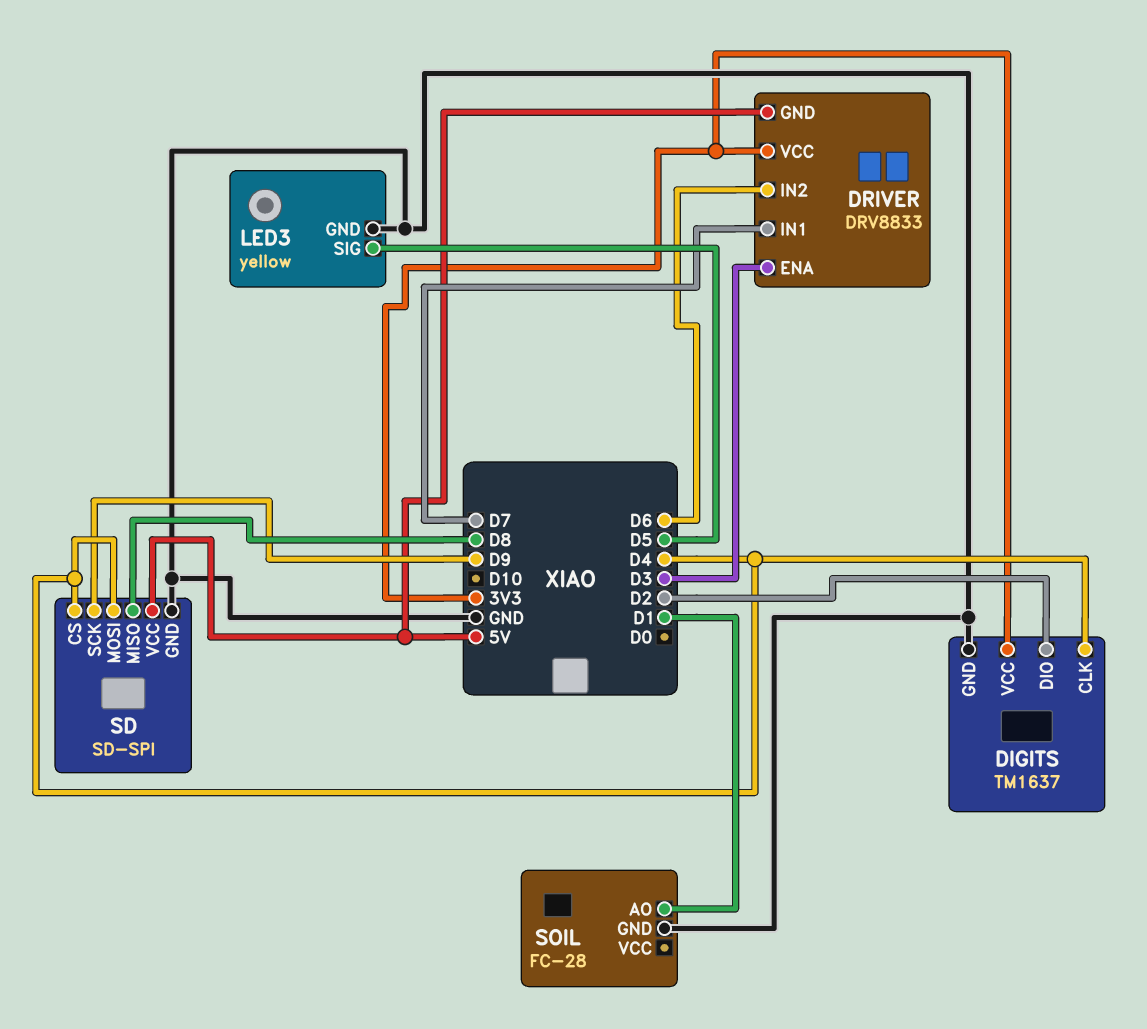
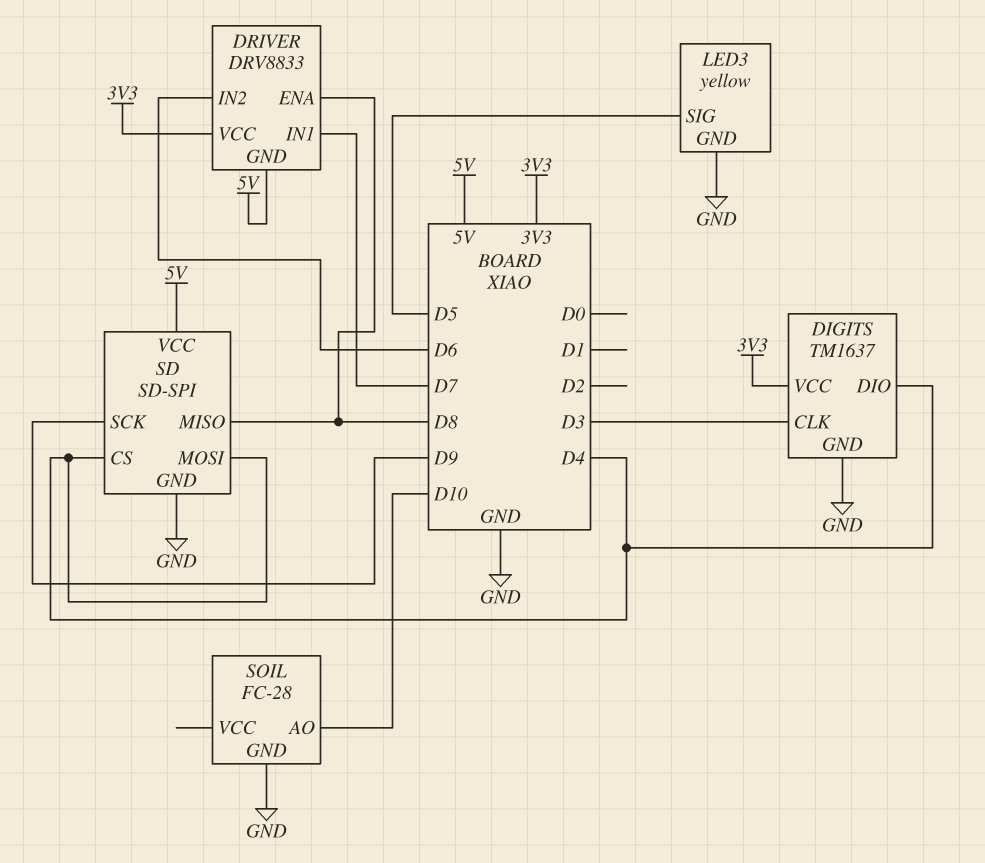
DIGITS pin CLK: D4 -> D3
DIGITS pin DIO: D2 -> D4
DRIVER pin ENA: D3 -> D8
SOIL pin AO: D1 -> D10

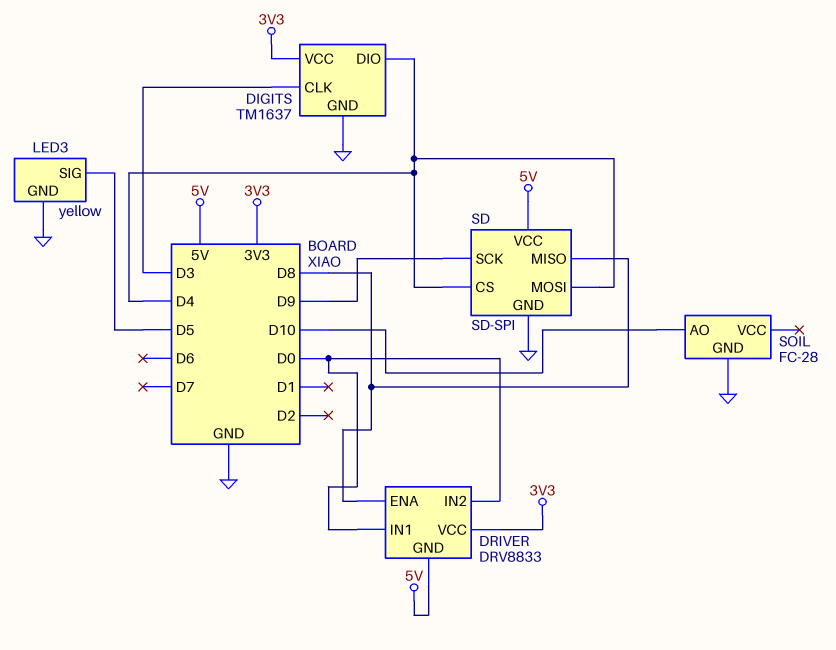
DRIVER pin IN1: D7 -> D0
DRIVER pin IN2: D6 -> D0

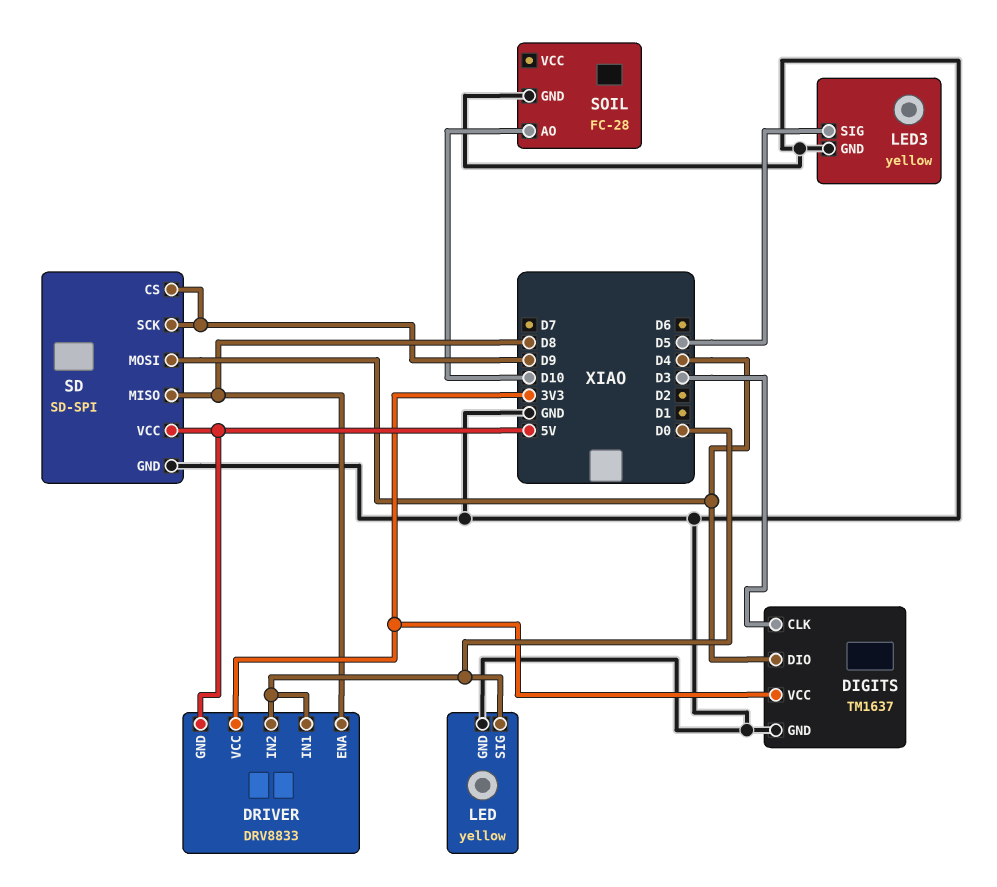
LED: none -> yellow
LED pin GND: none -> GND
LED pin SIG: none -> D0
SD pin CS: D4 -> D9

